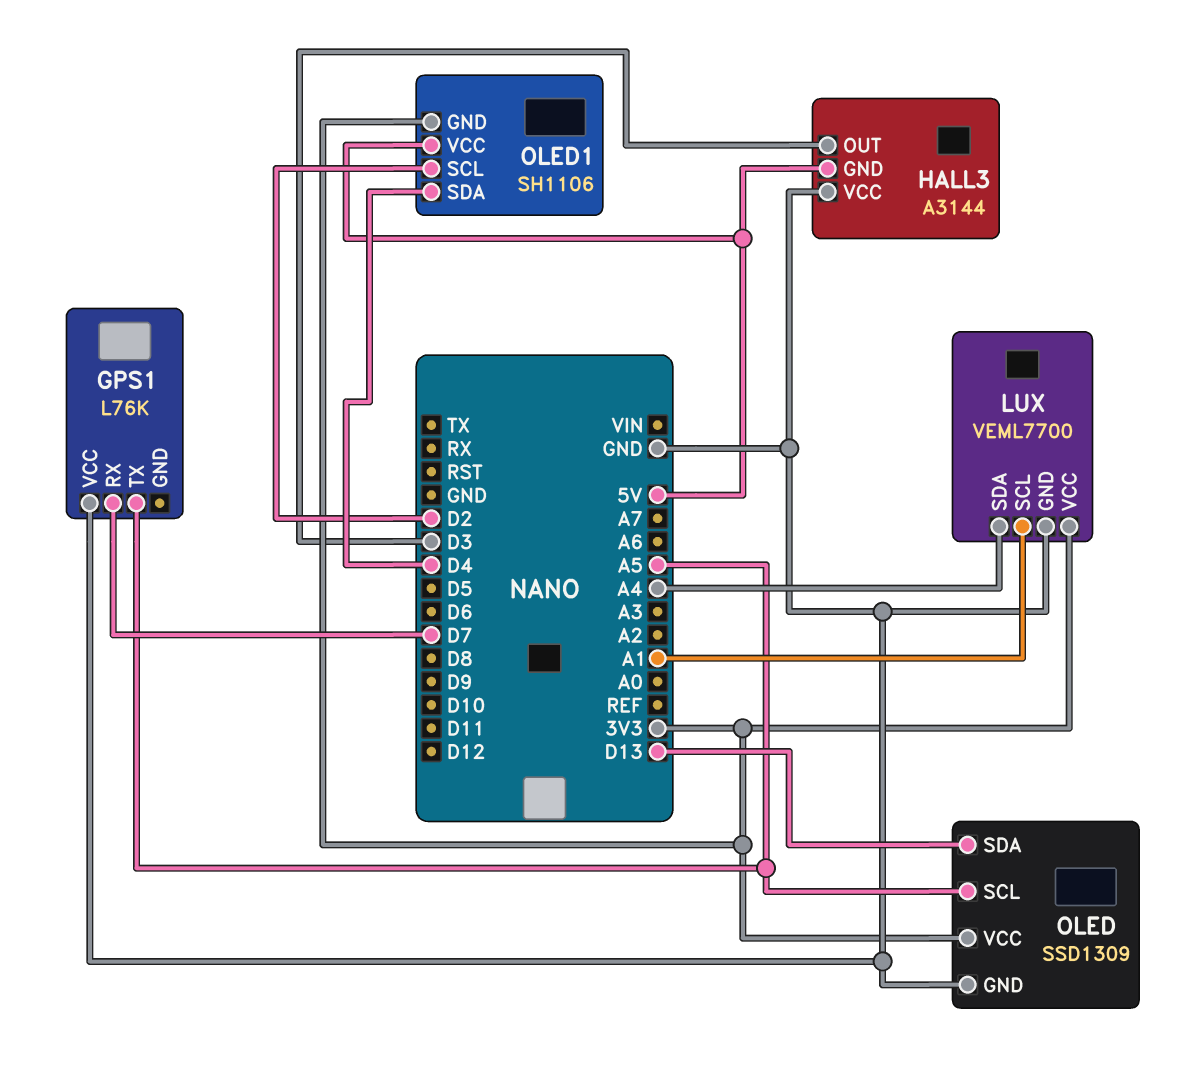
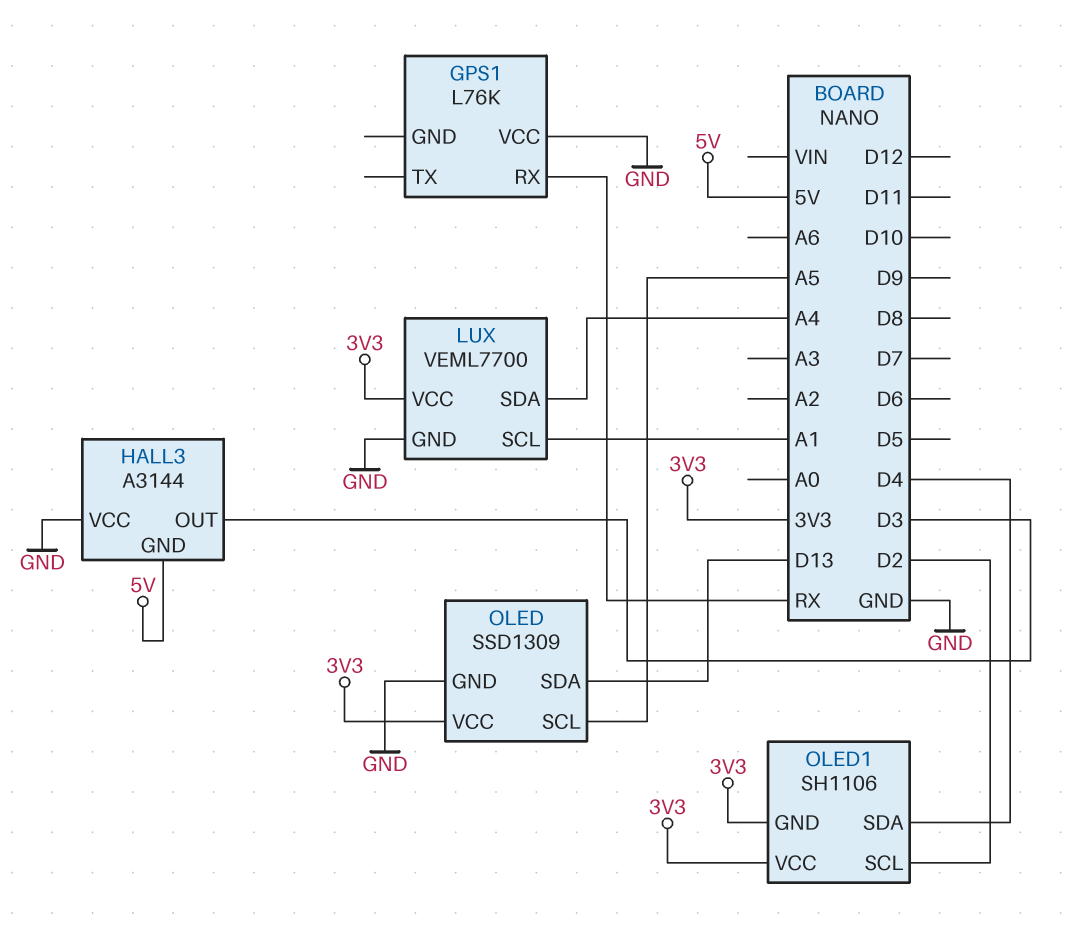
GPS1 pin RX: D7 -> RX
GPS1 pin TX: A5 -> none
OLED1 pin VCC: 5V -> 3V3

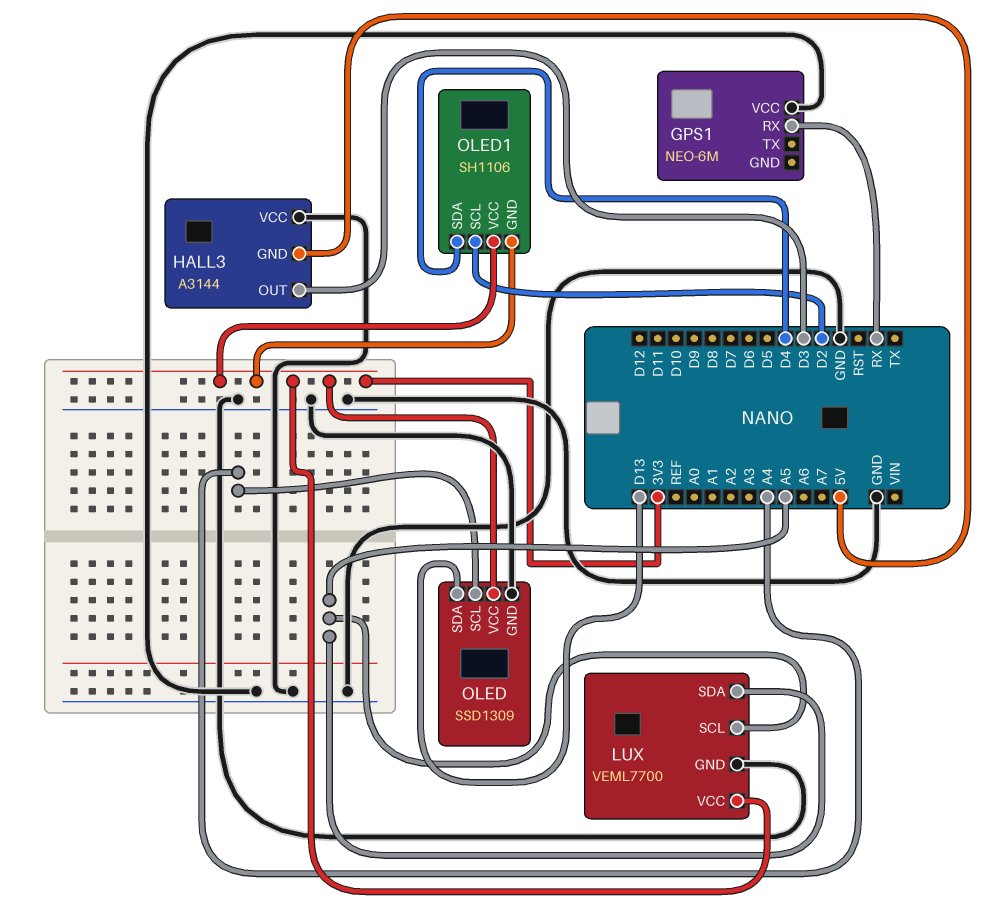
GPS1: L76K -> NEO-6M
LUX pin SCL: A1 -> A5
LUX pin SDA: A4 -> A5
OLED pin SCL: A5 -> A4

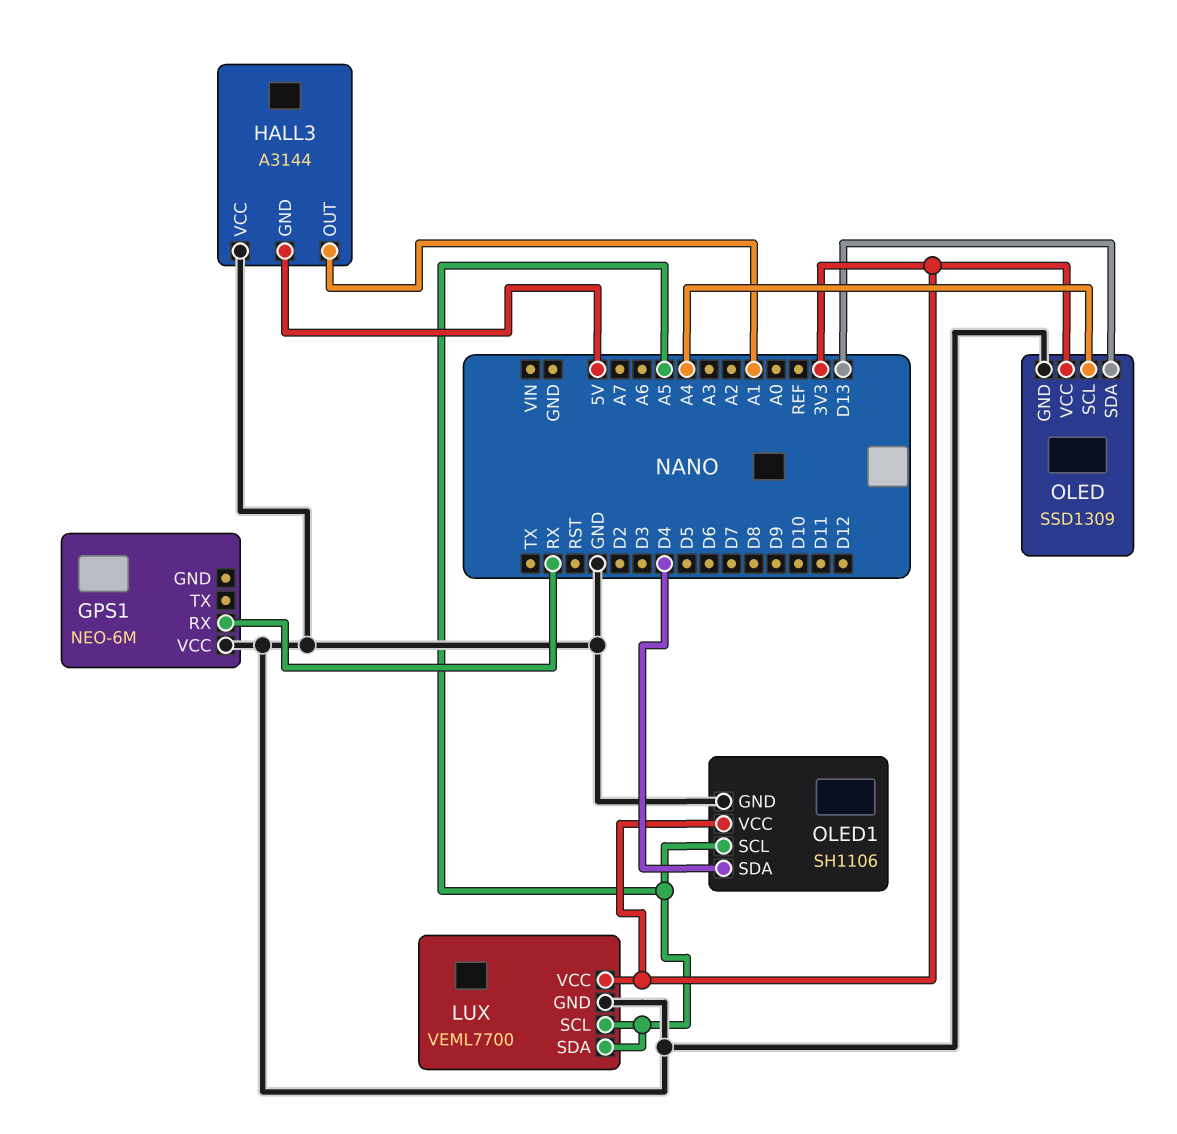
HALL3 pin OUT: D3 -> A1
OLED1 pin GND: 3V3 -> GND
OLED1 pin SCL: D2 -> A5

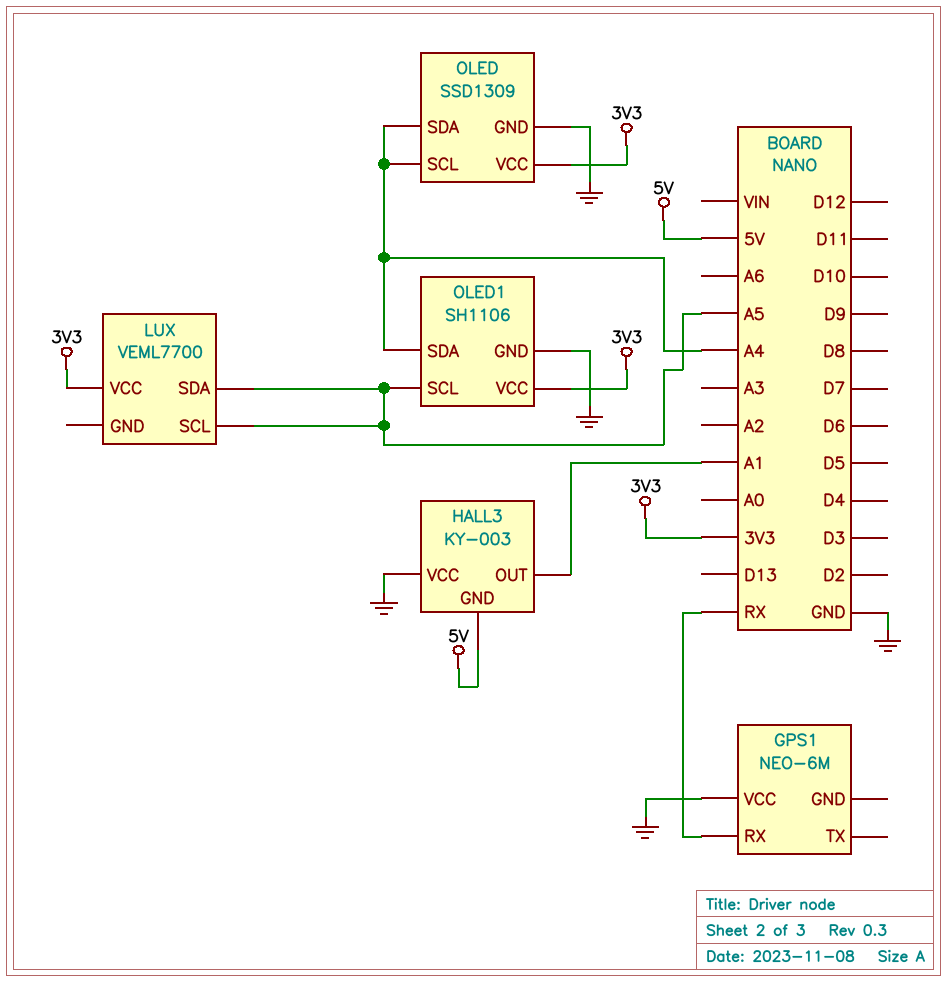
HALL3: A3144 -> KY-003
LUX pin GND: GND -> none
OLED pin SDA: D13 -> A4
OLED1 pin SDA: D4 -> A4

